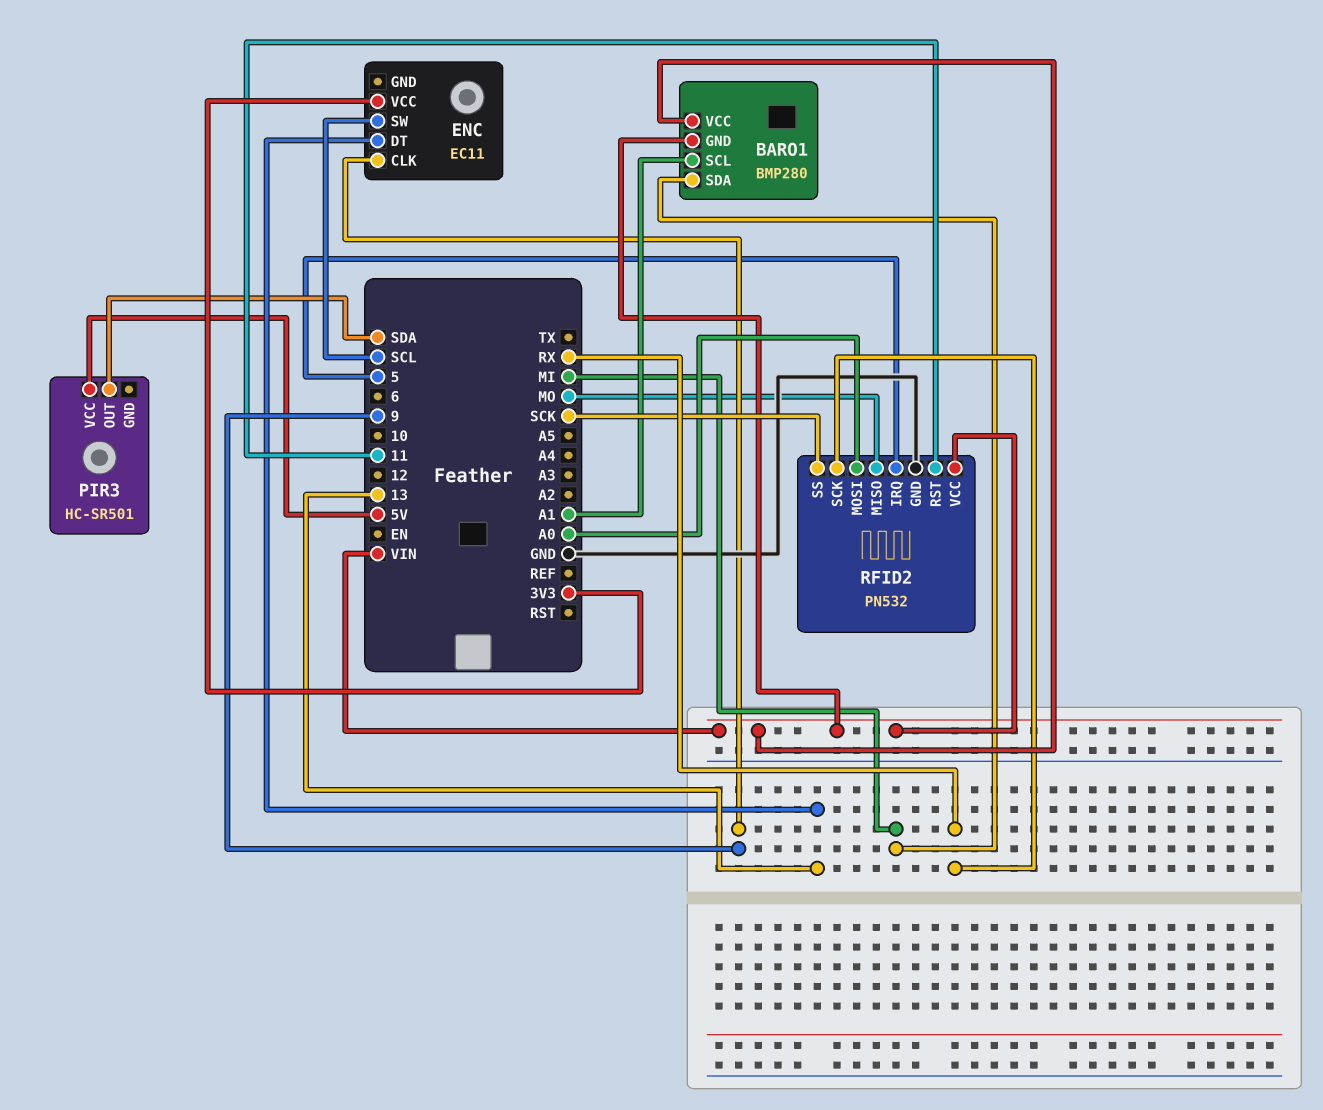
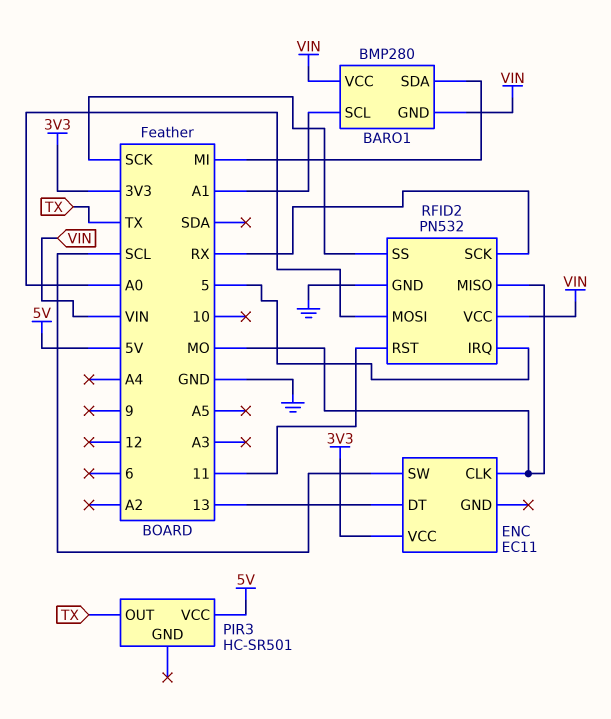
ENC pin CLK: 9 -> MO
PIR3 pin OUT: SDA -> TX

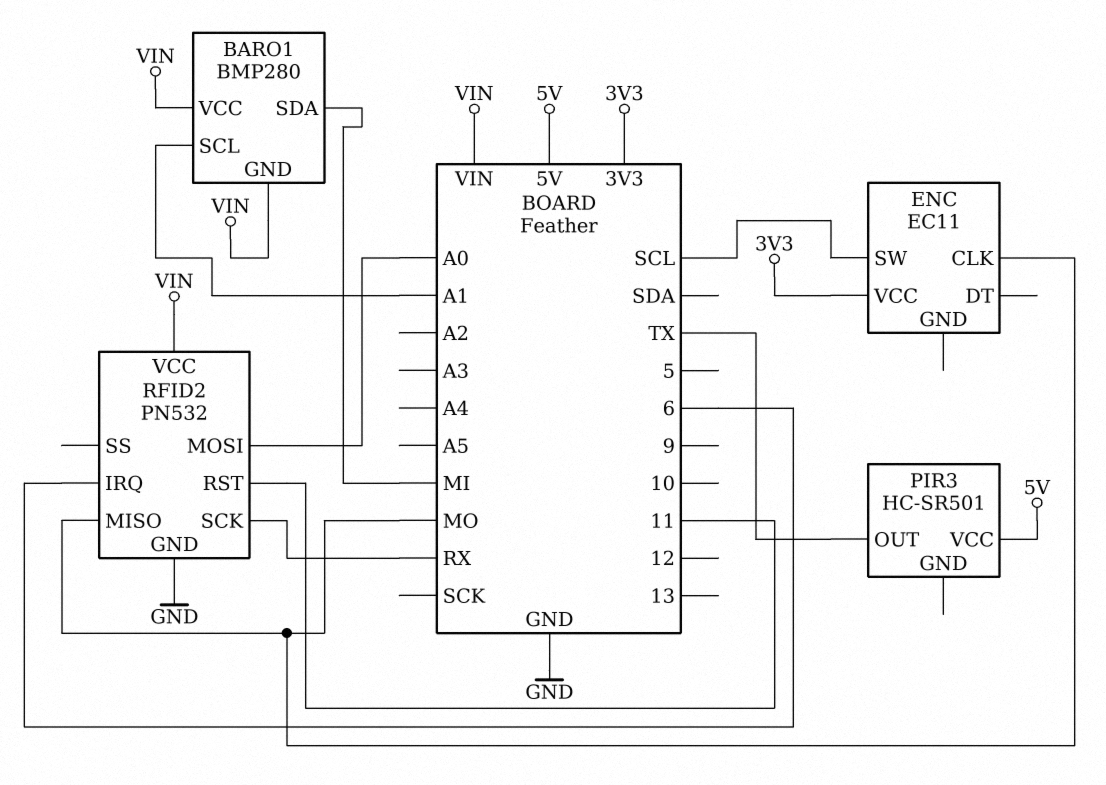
ENC pin DT: 13 -> none
RFID2 pin IRQ: 5 -> 6
RFID2 pin SS: SCK -> none

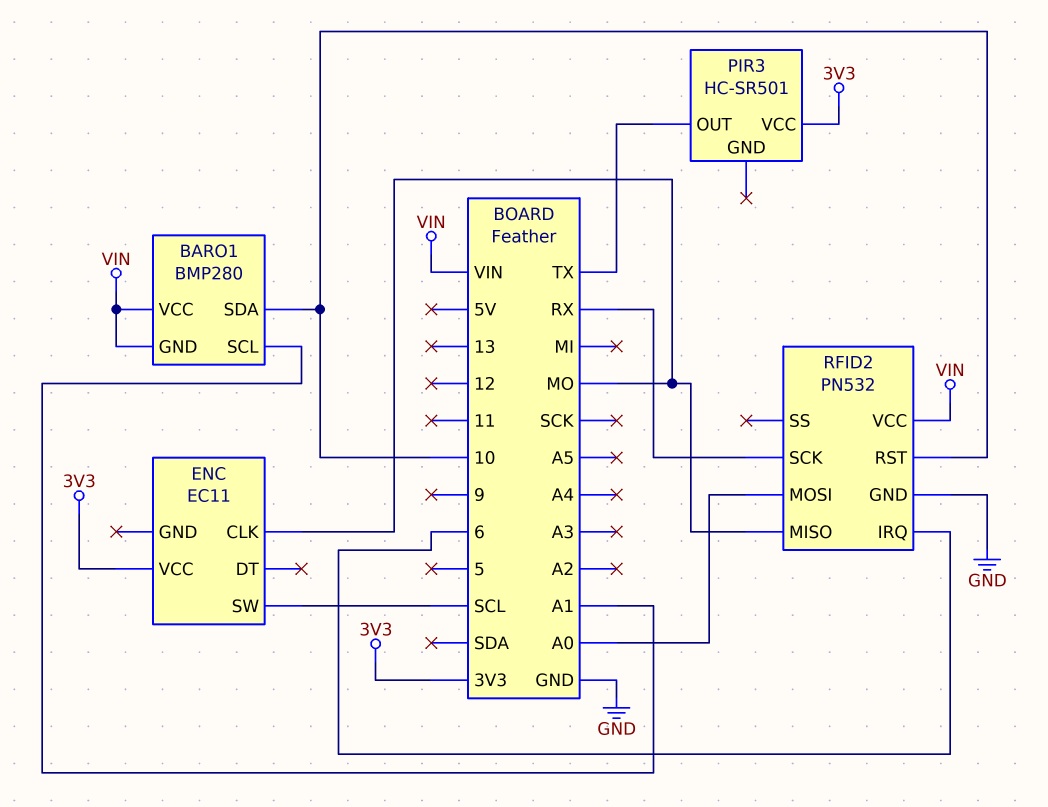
BARO1 pin SDA: MI -> 10
PIR3 pin VCC: 5V -> 3V3
RFID2 pin RST: 11 -> 10

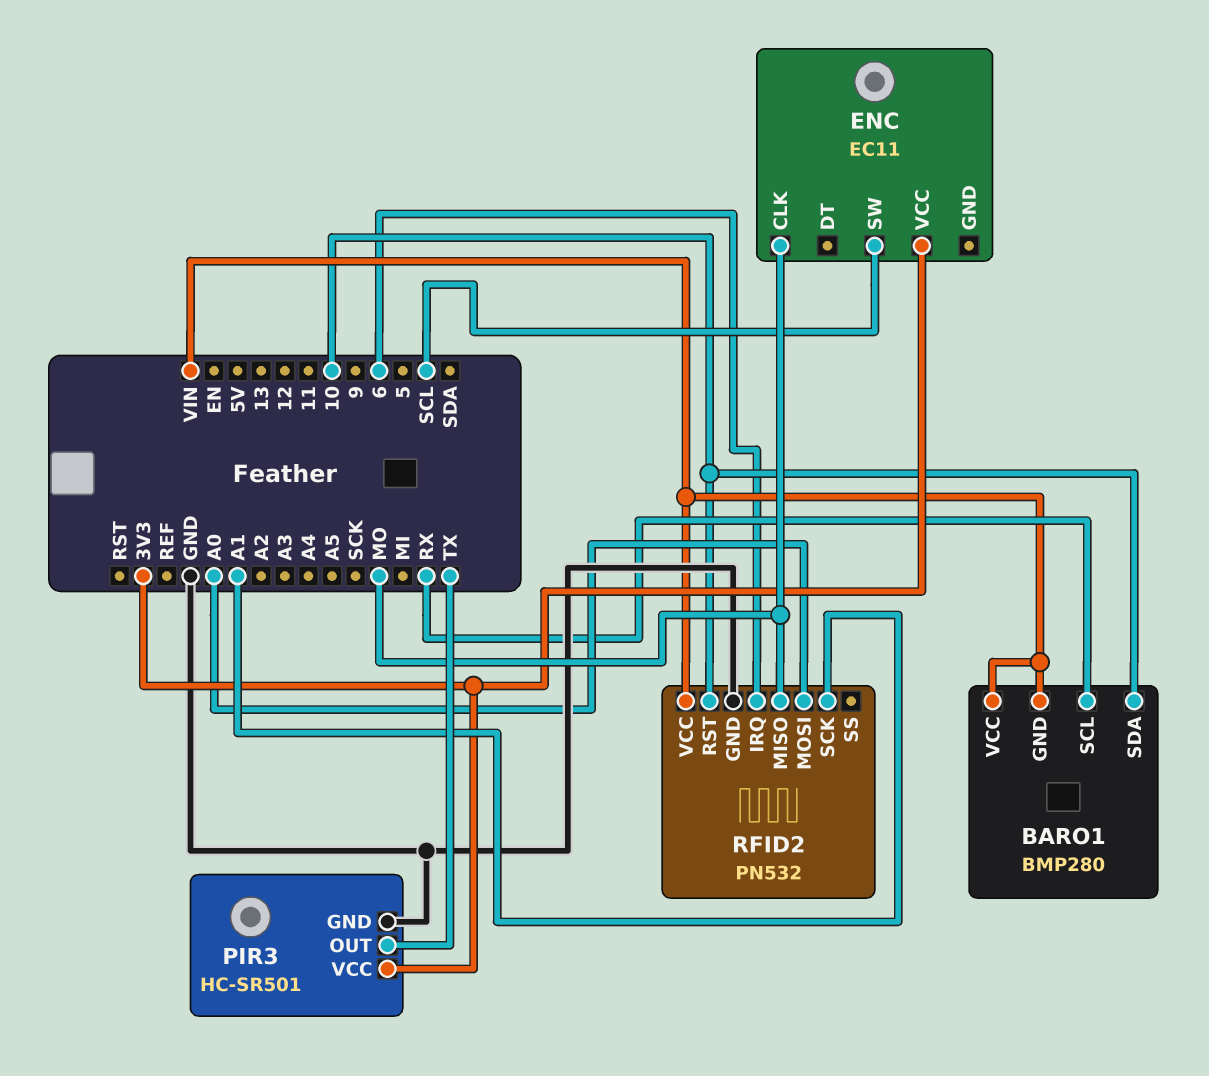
BARO1 pin SCL: A1 -> RX
PIR3 pin GND: none -> GND
RFID2 pin SCK: RX -> A1

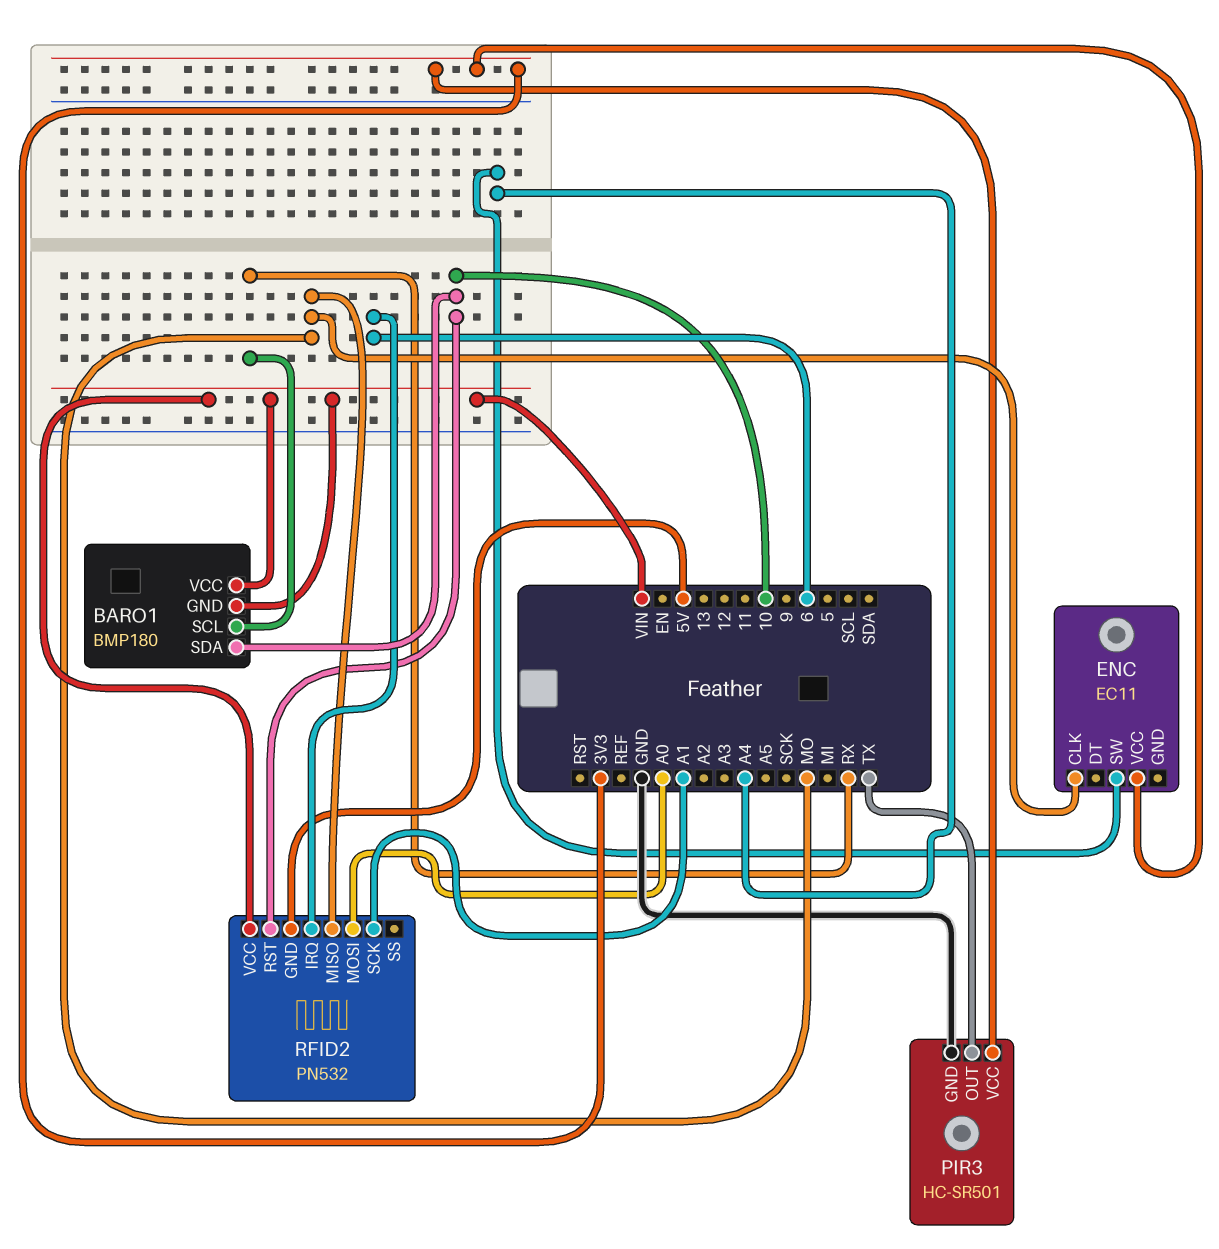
BARO1: BMP280 -> BMP180
ENC pin SW: SCL -> A4
RFID2 pin GND: GND -> 5V

